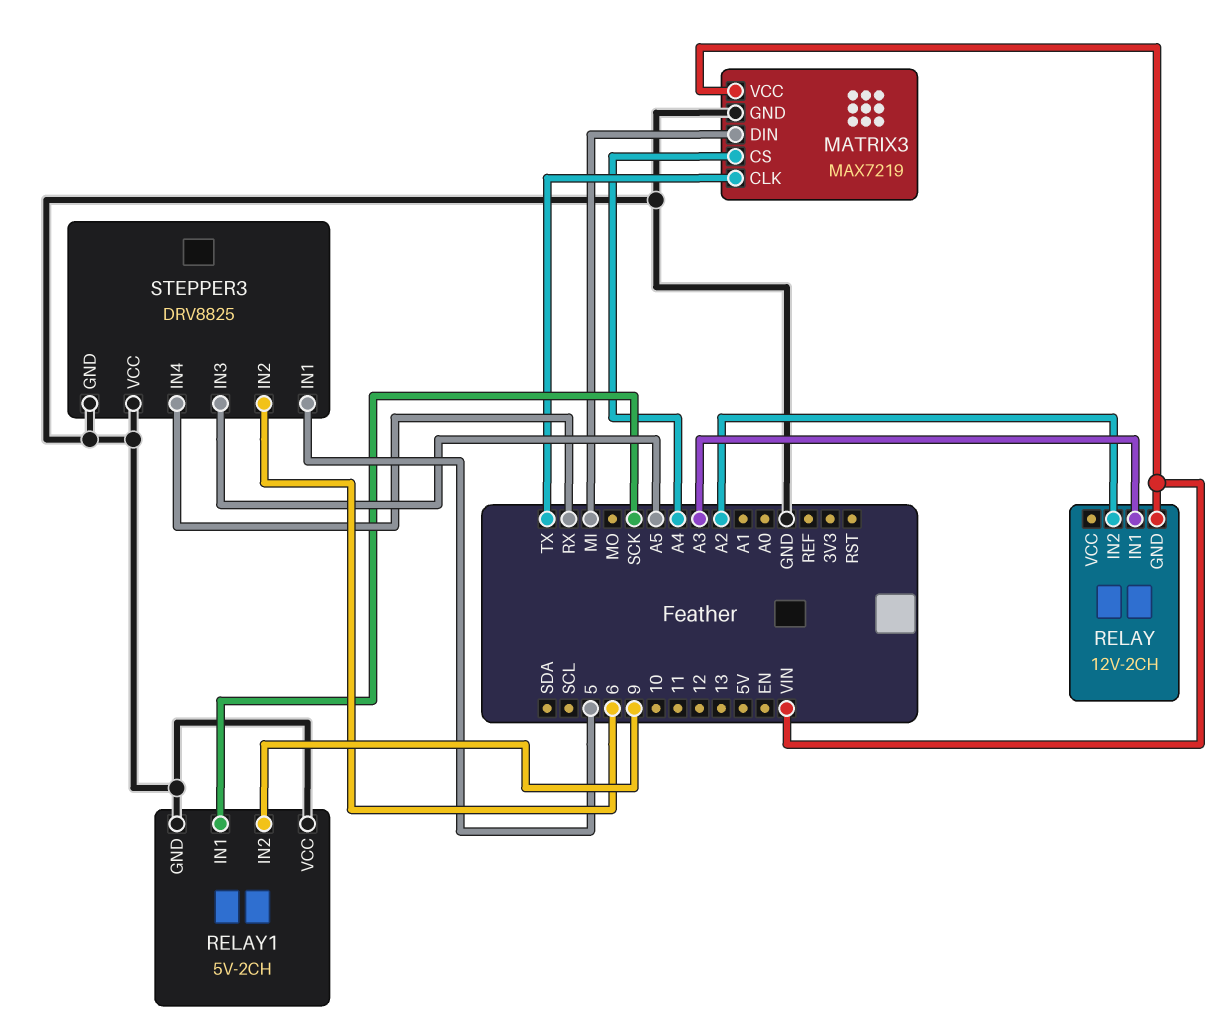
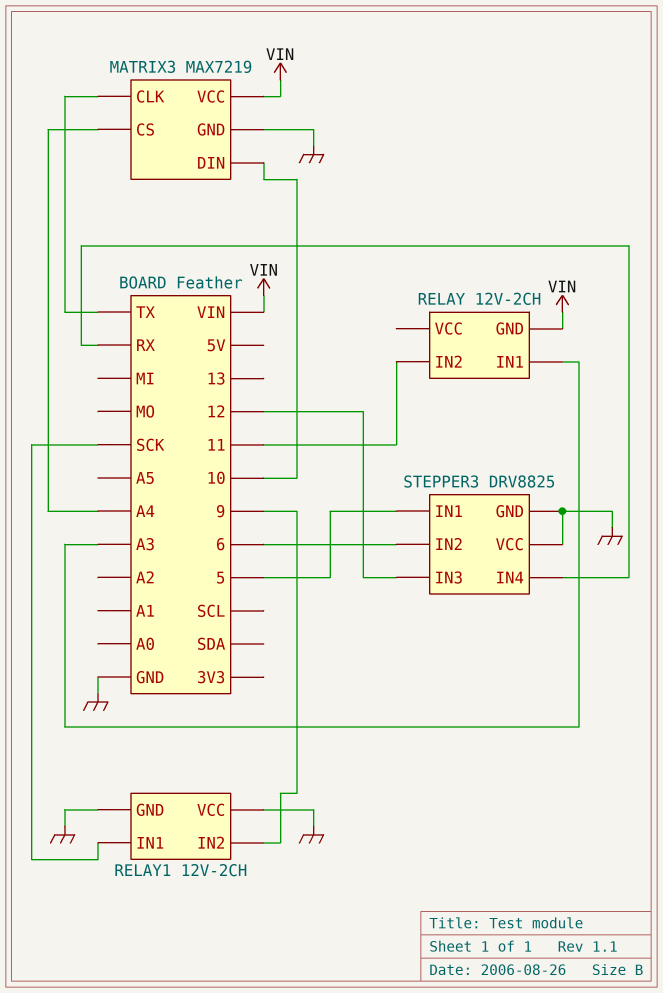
MATRIX3 pin DIN: MI -> 10
RELAY pin IN2: A2 -> 11
RELAY1: 5V-2CH -> 12V-2CH
STEPPER3 pin IN3: A5 -> 12

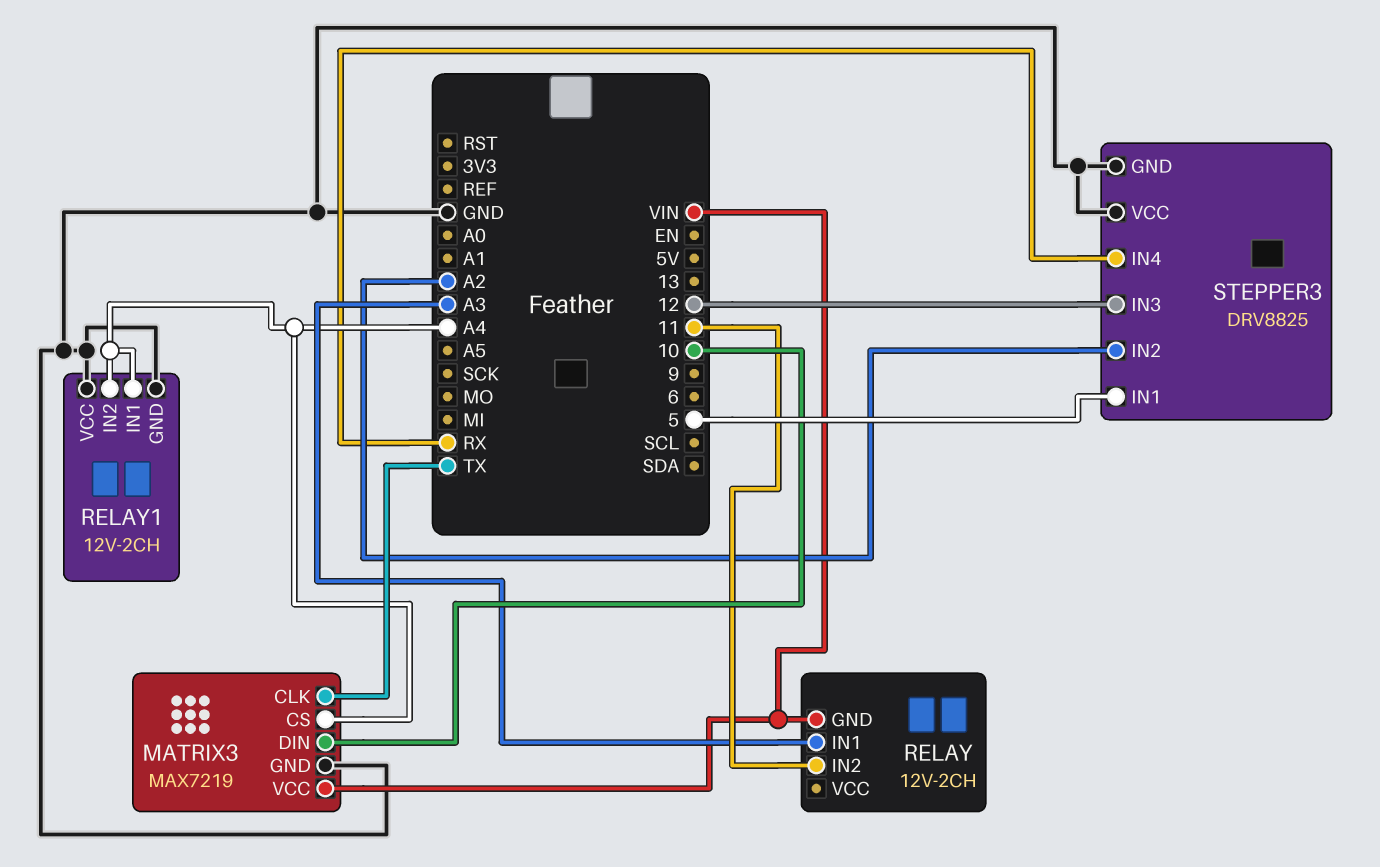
RELAY1 pin IN1: SCK -> A4
RELAY1 pin IN2: 9 -> A4
STEPPER3 pin IN2: 6 -> A2

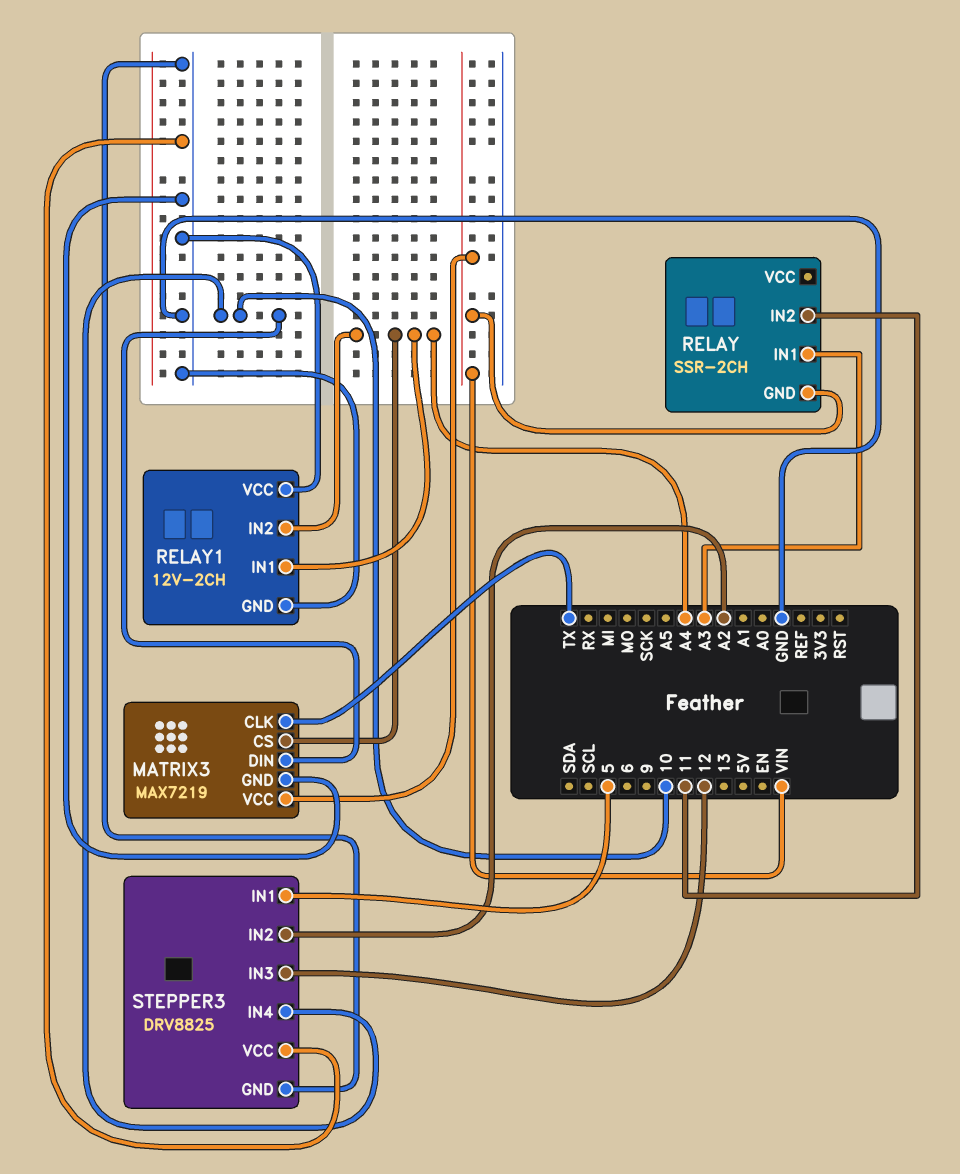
RELAY: 12V-2CH -> SSR-2CH
STEPPER3 pin IN4: RX -> 10

